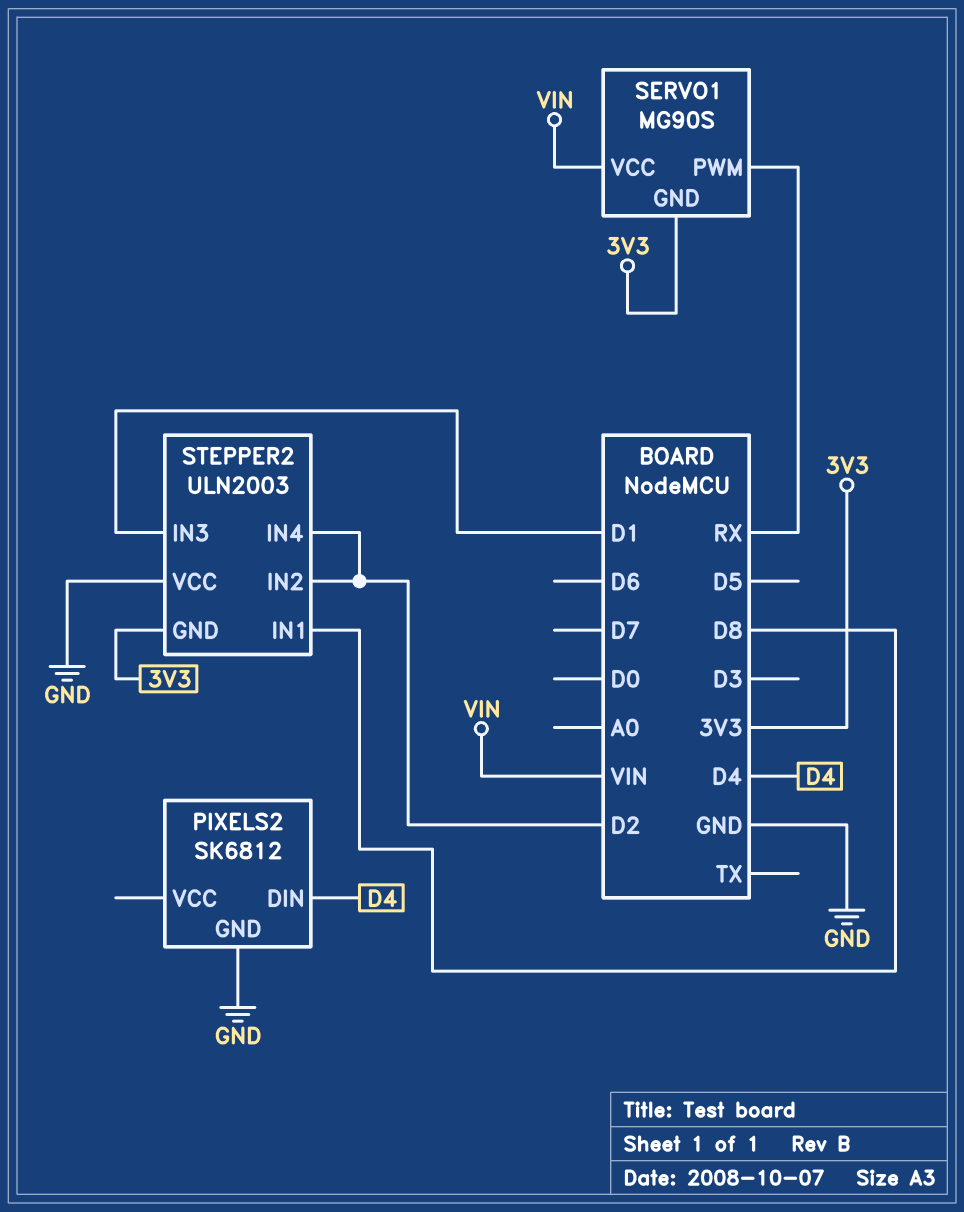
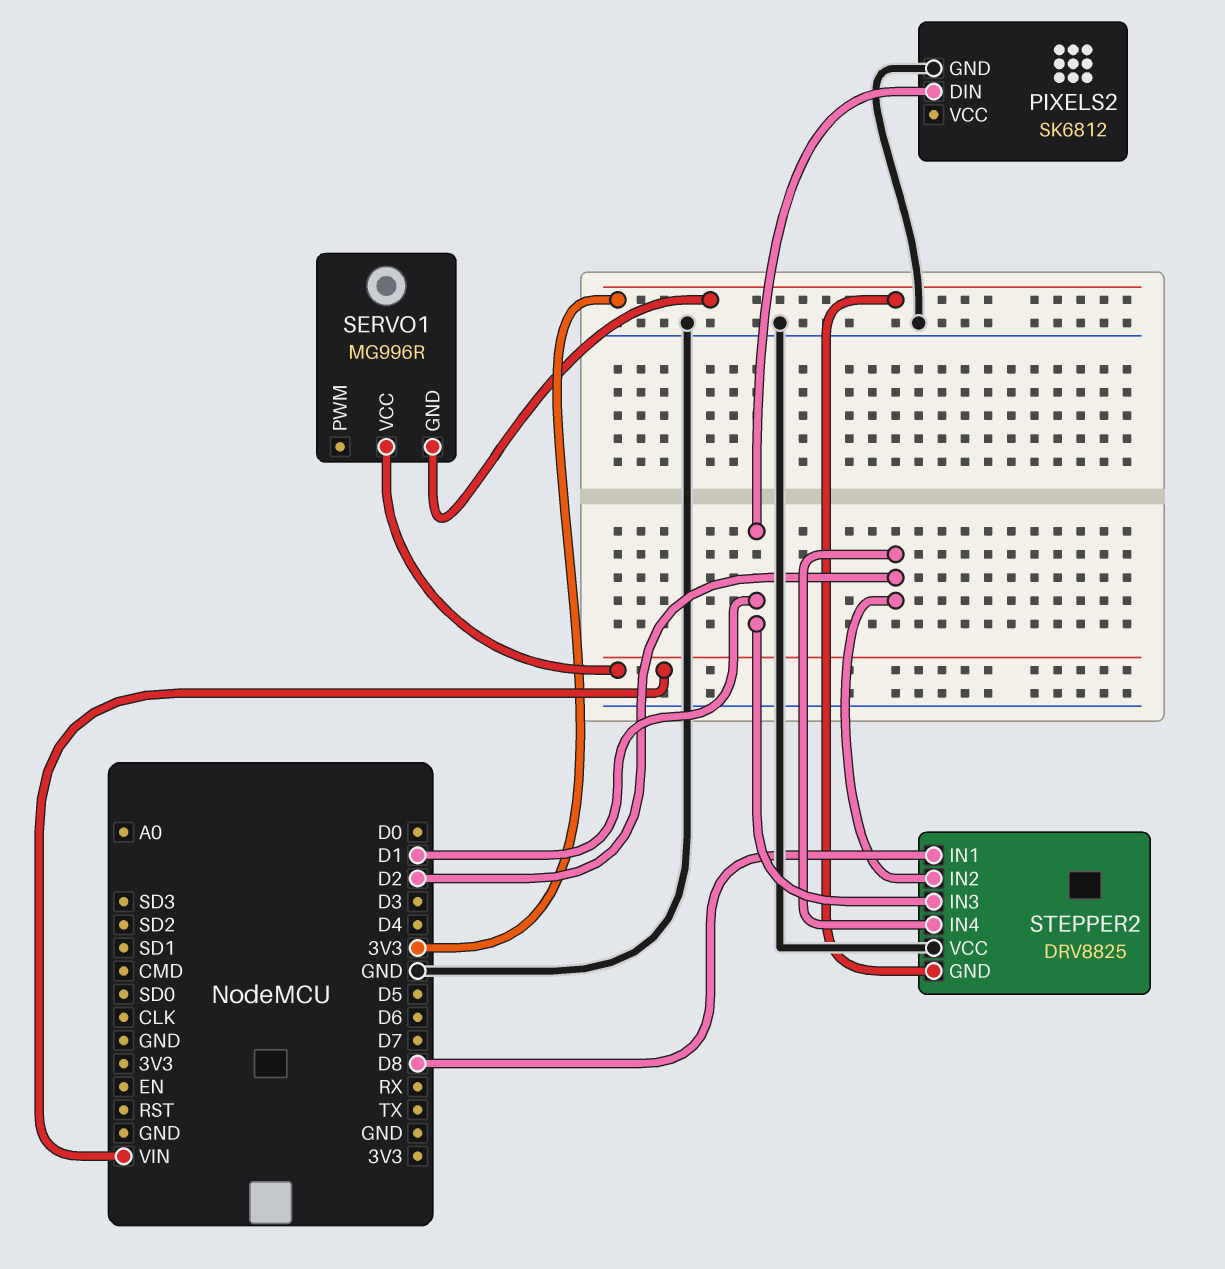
PIXELS2 pin DIN: D4 -> D1
SERVO1: MG90S -> MG996R
SERVO1 pin PWM: RX -> none
STEPPER2: ULN2003 -> DRV8825

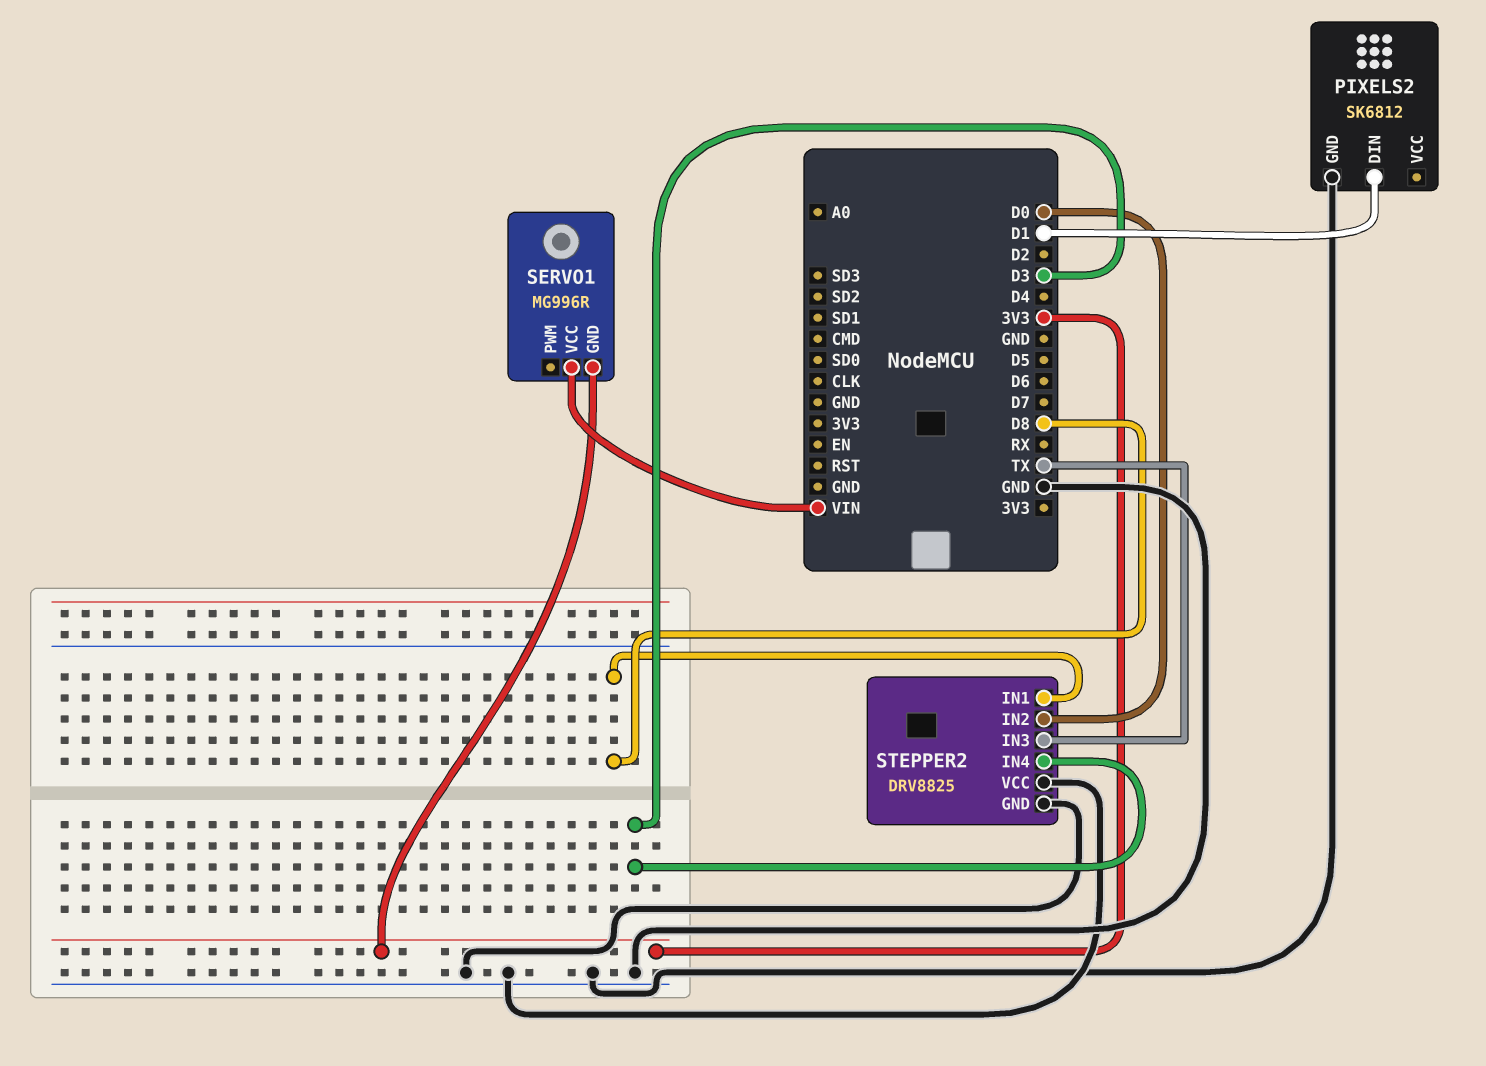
STEPPER2 pin GND: 3V3 -> GND
STEPPER2 pin IN2: D2 -> D0
STEPPER2 pin IN3: D1 -> TX
STEPPER2 pin IN4: D2 -> D3

